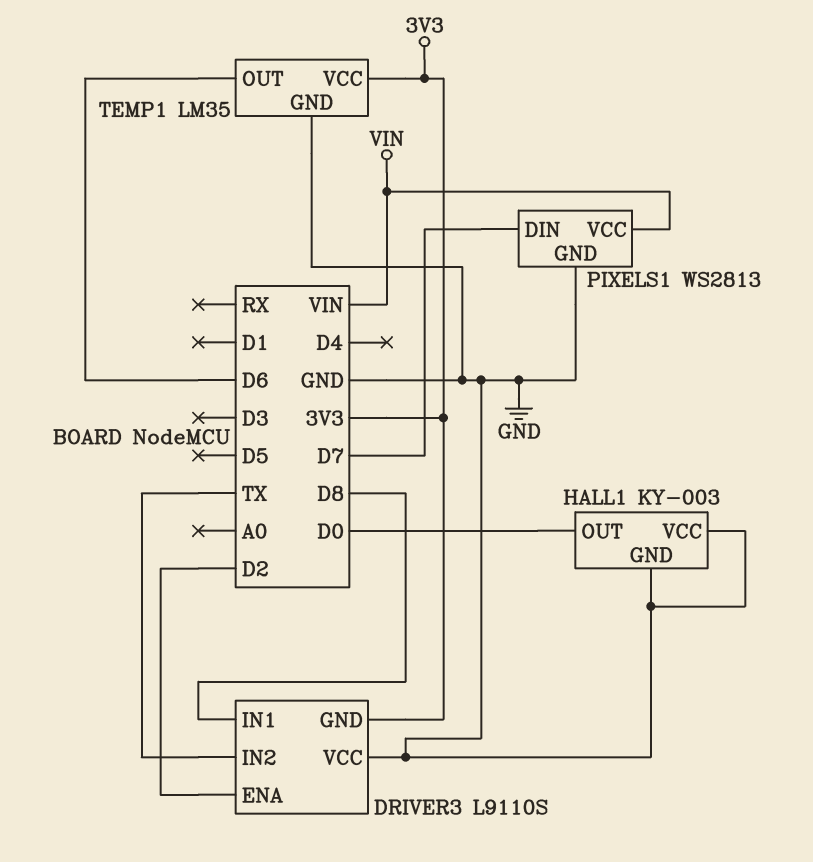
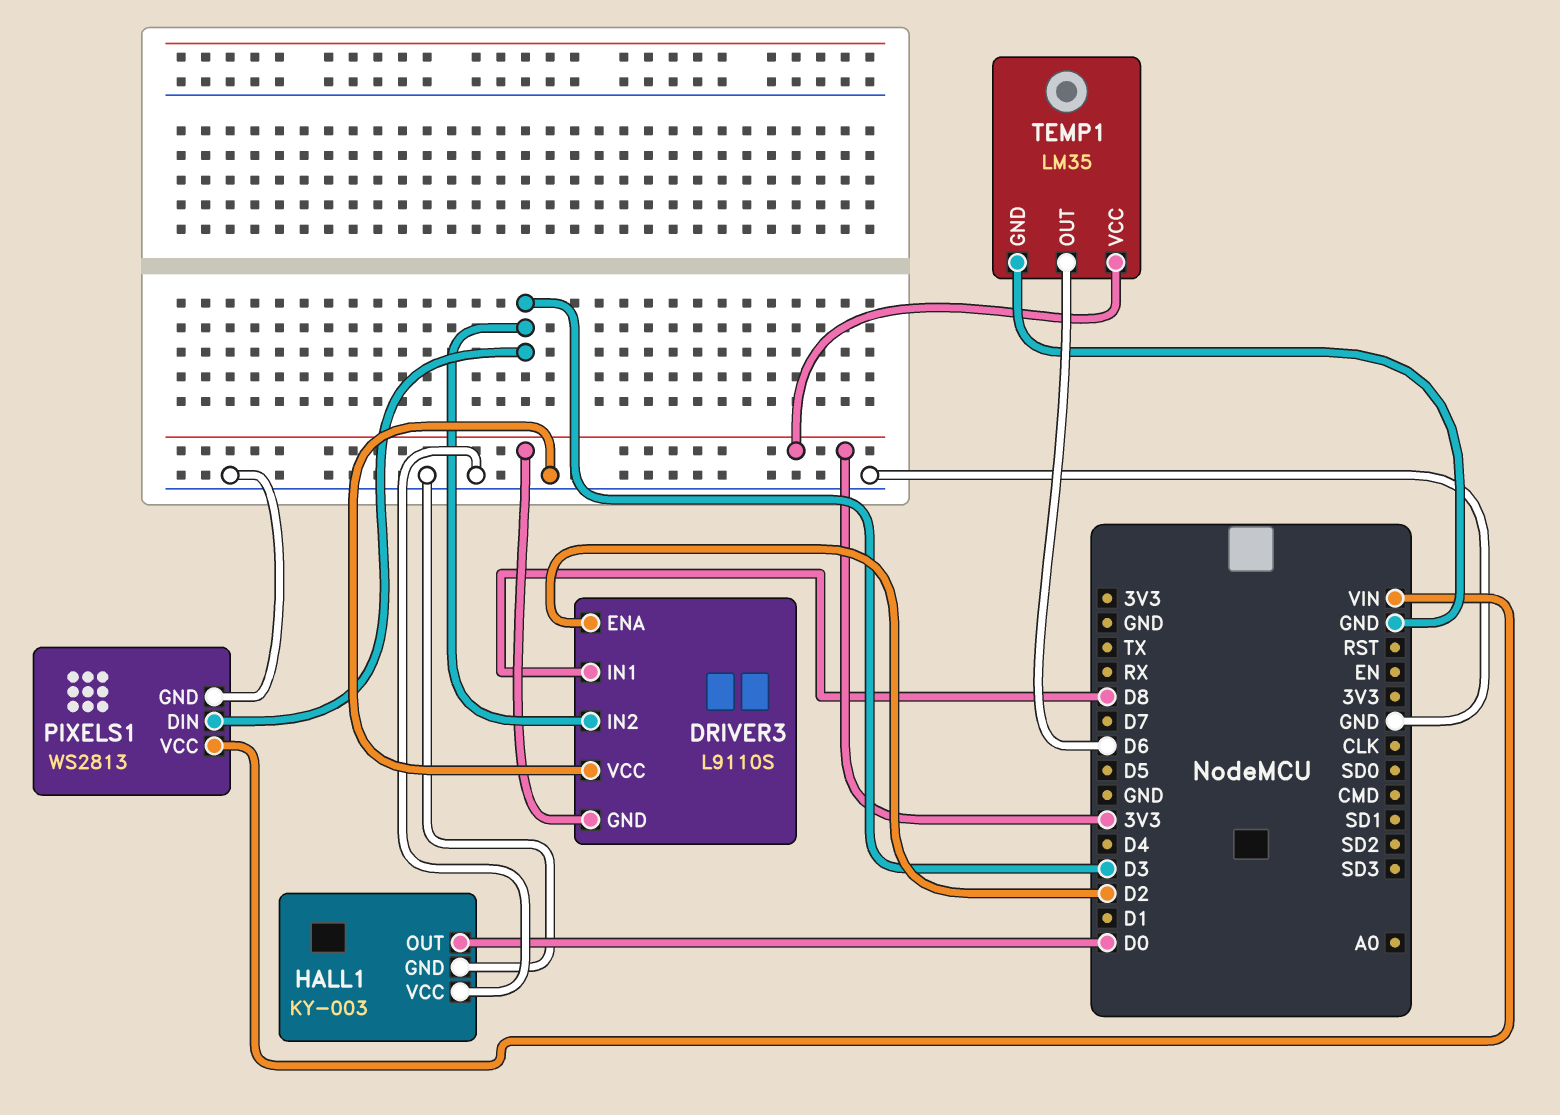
DRIVER3 pin IN2: TX -> D3
PIXELS1 pin DIN: D7 -> D3

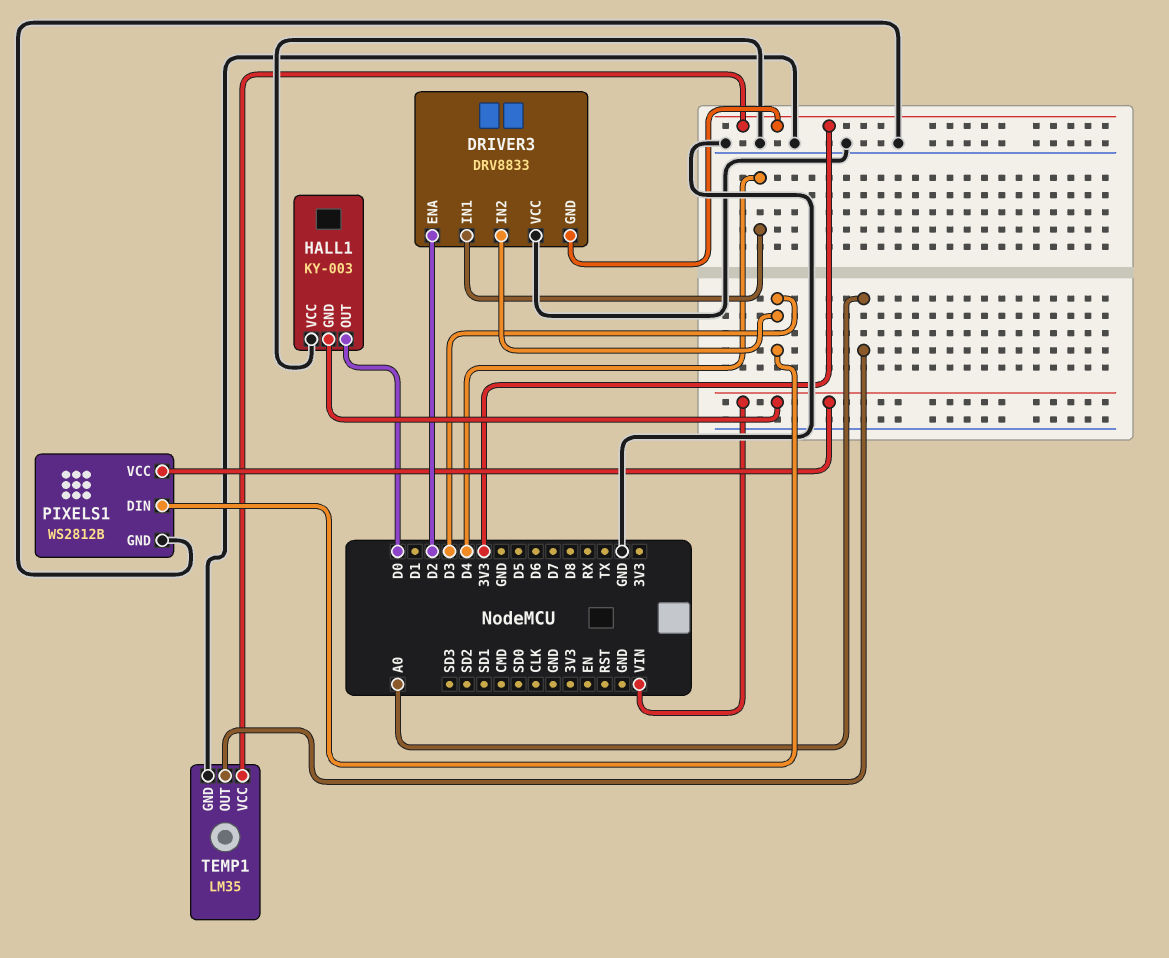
DRIVER3: L9110S -> DRV8833
DRIVER3 pin IN1: D8 -> D4
HALL1 pin GND: GND -> VIN
PIXELS1: WS2813 -> WS2812B
TEMP1 pin OUT: D6 -> A0

